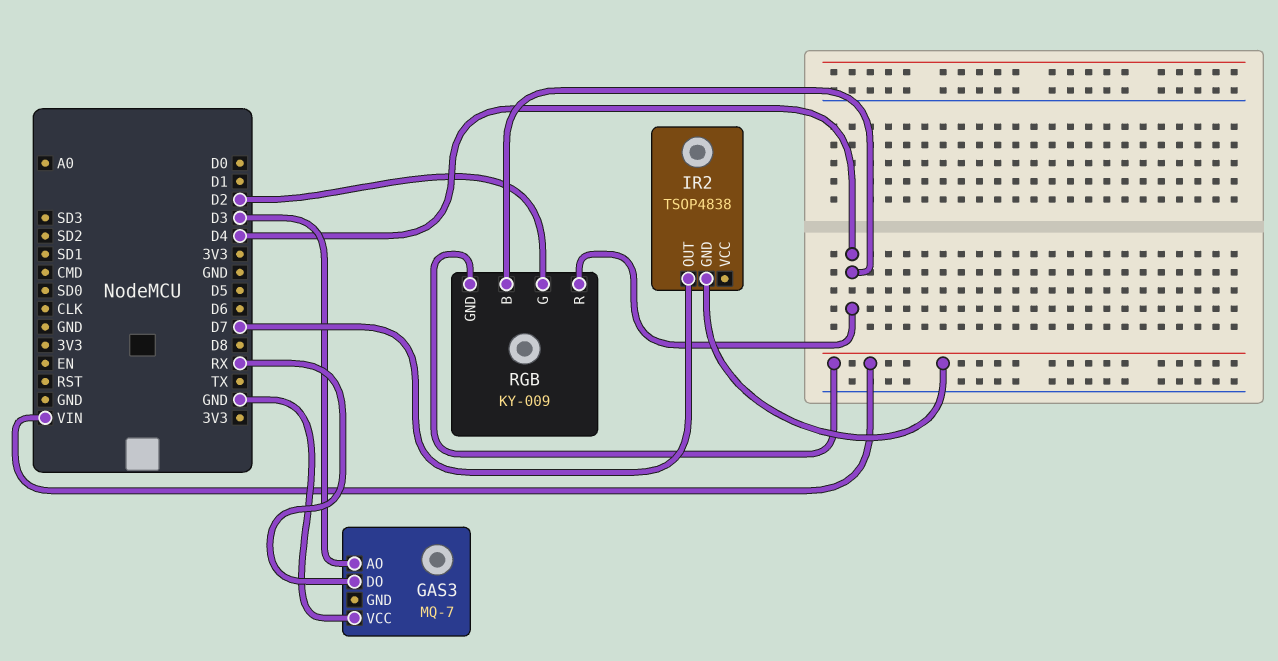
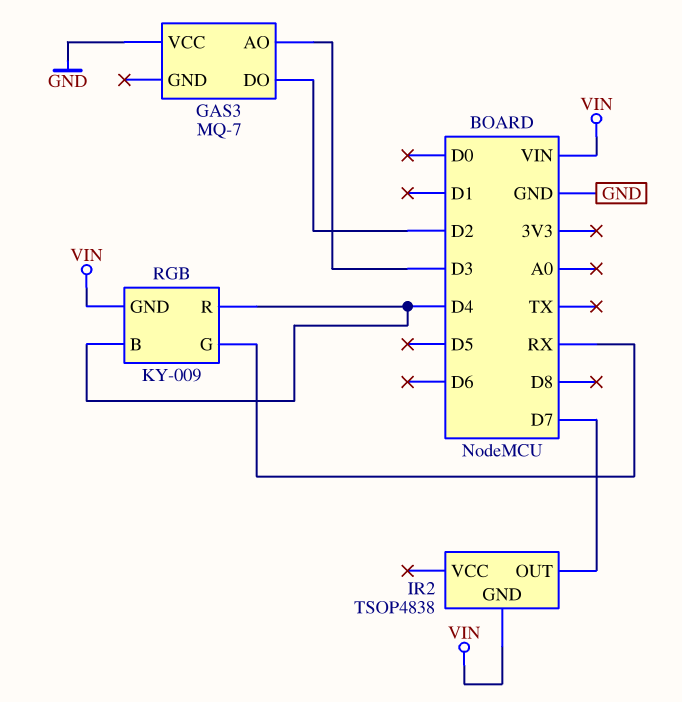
GAS3 pin DO: RX -> D2
RGB pin G: D2 -> RX

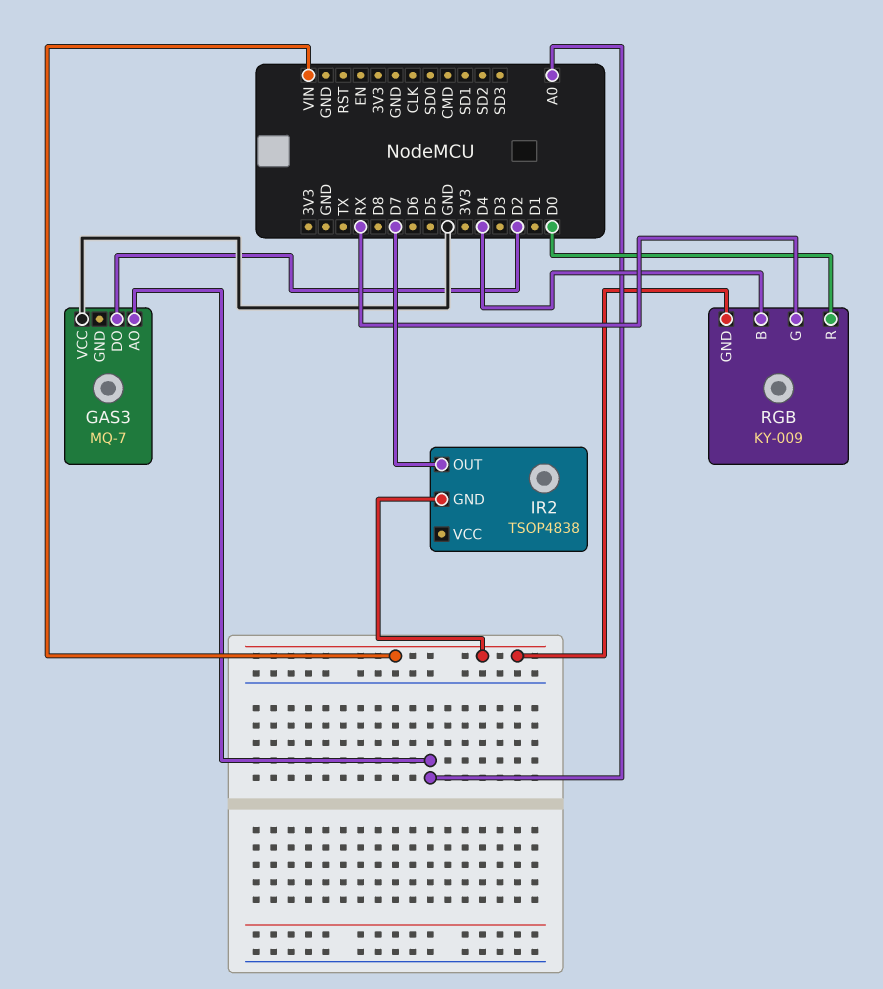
GAS3 pin AO: D3 -> A0
RGB pin R: D4 -> D0

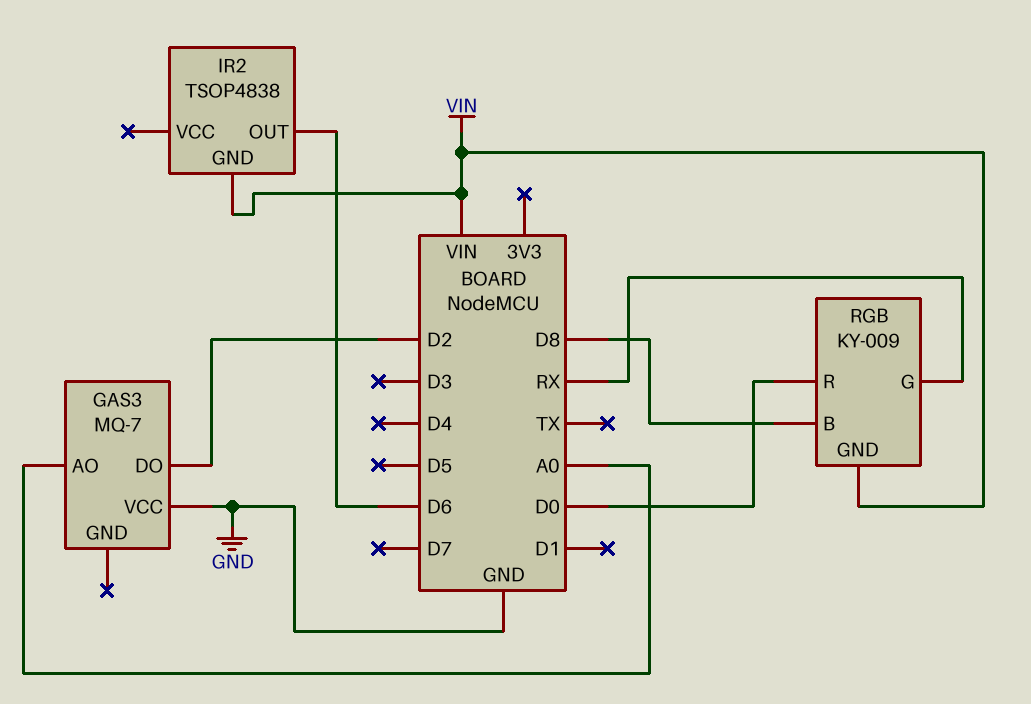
IR2 pin OUT: D7 -> D6
RGB pin B: D4 -> D8

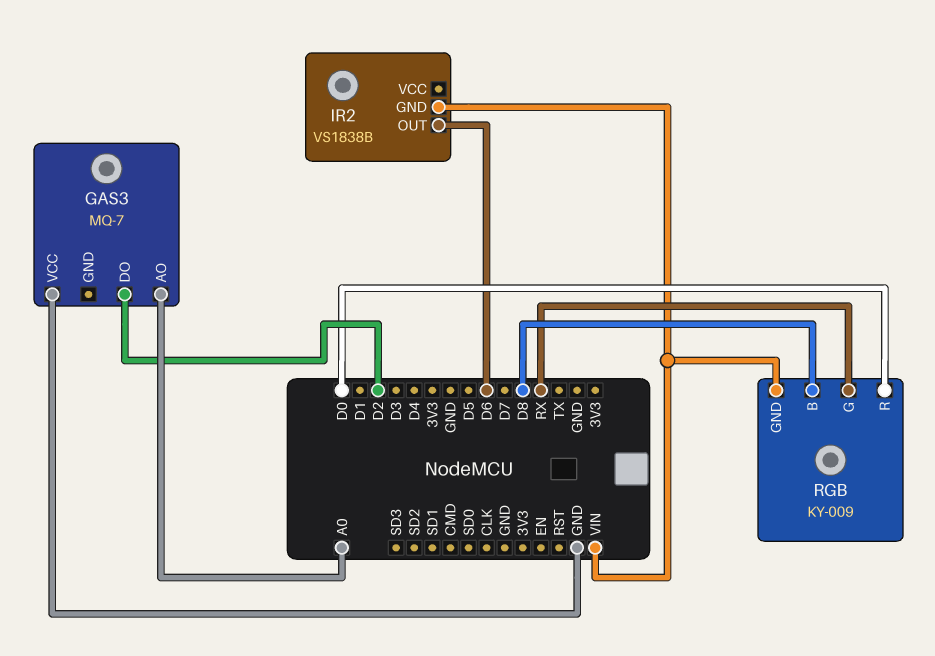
IR2: TSOP4838 -> VS1838B

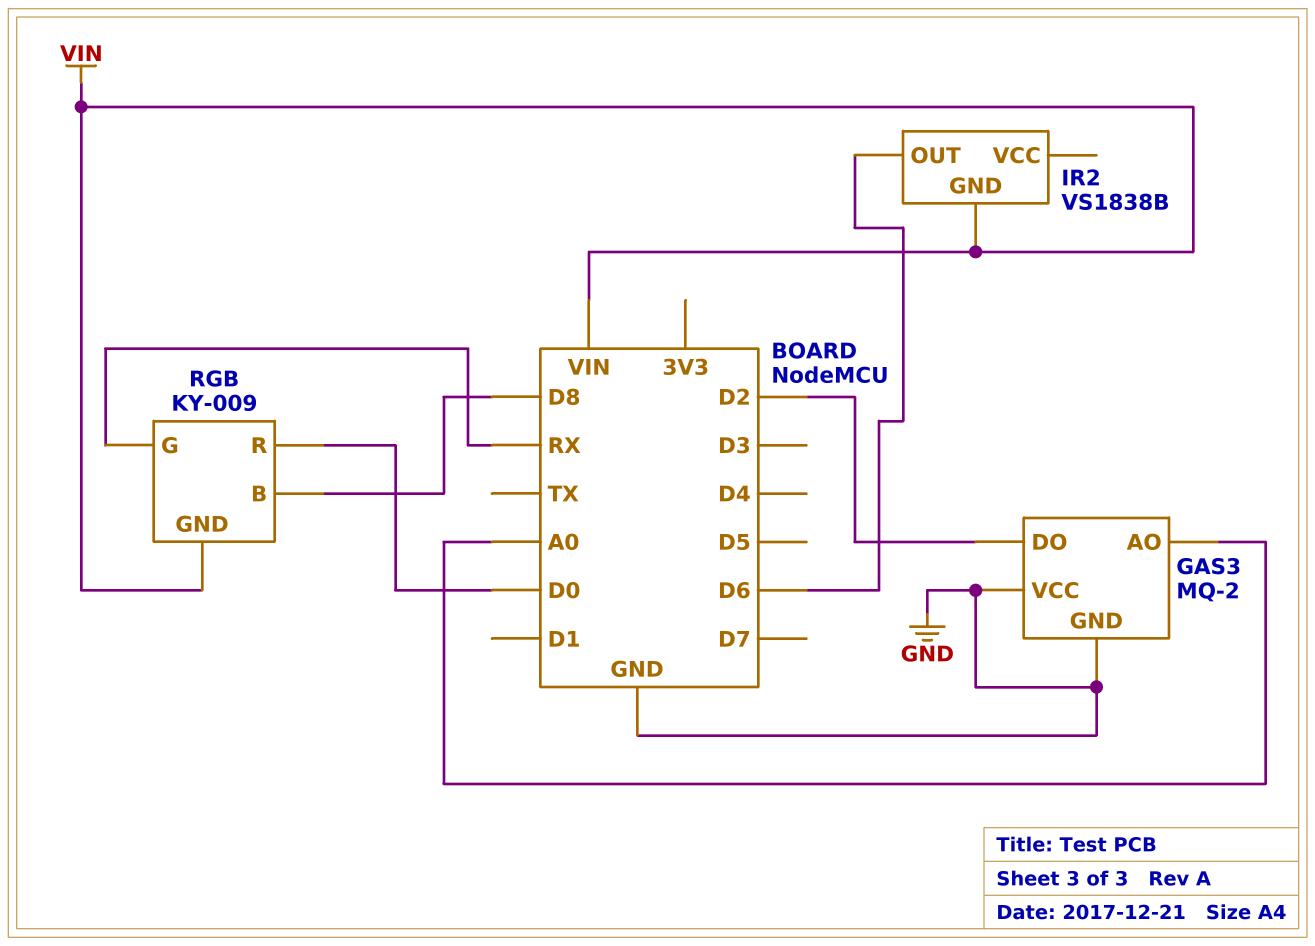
GAS3: MQ-7 -> MQ-2
GAS3 pin GND: none -> GND

